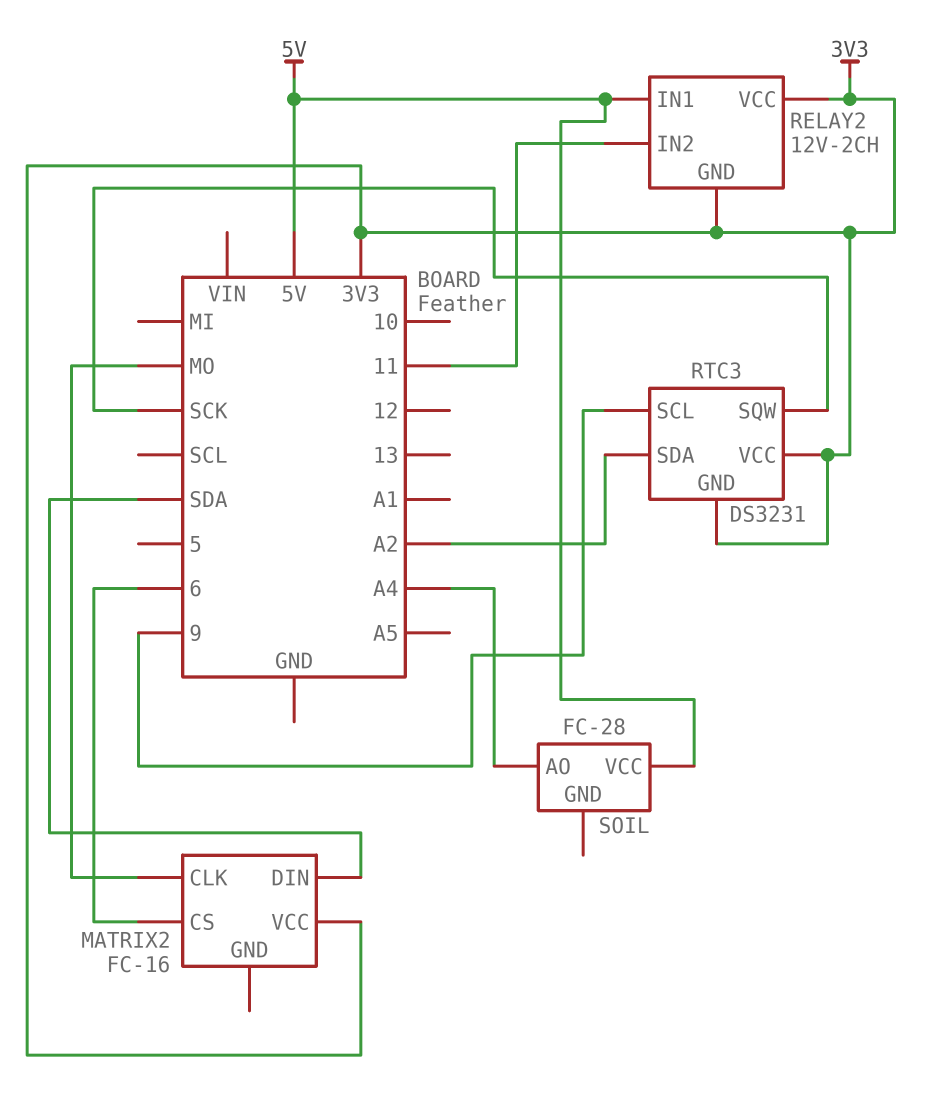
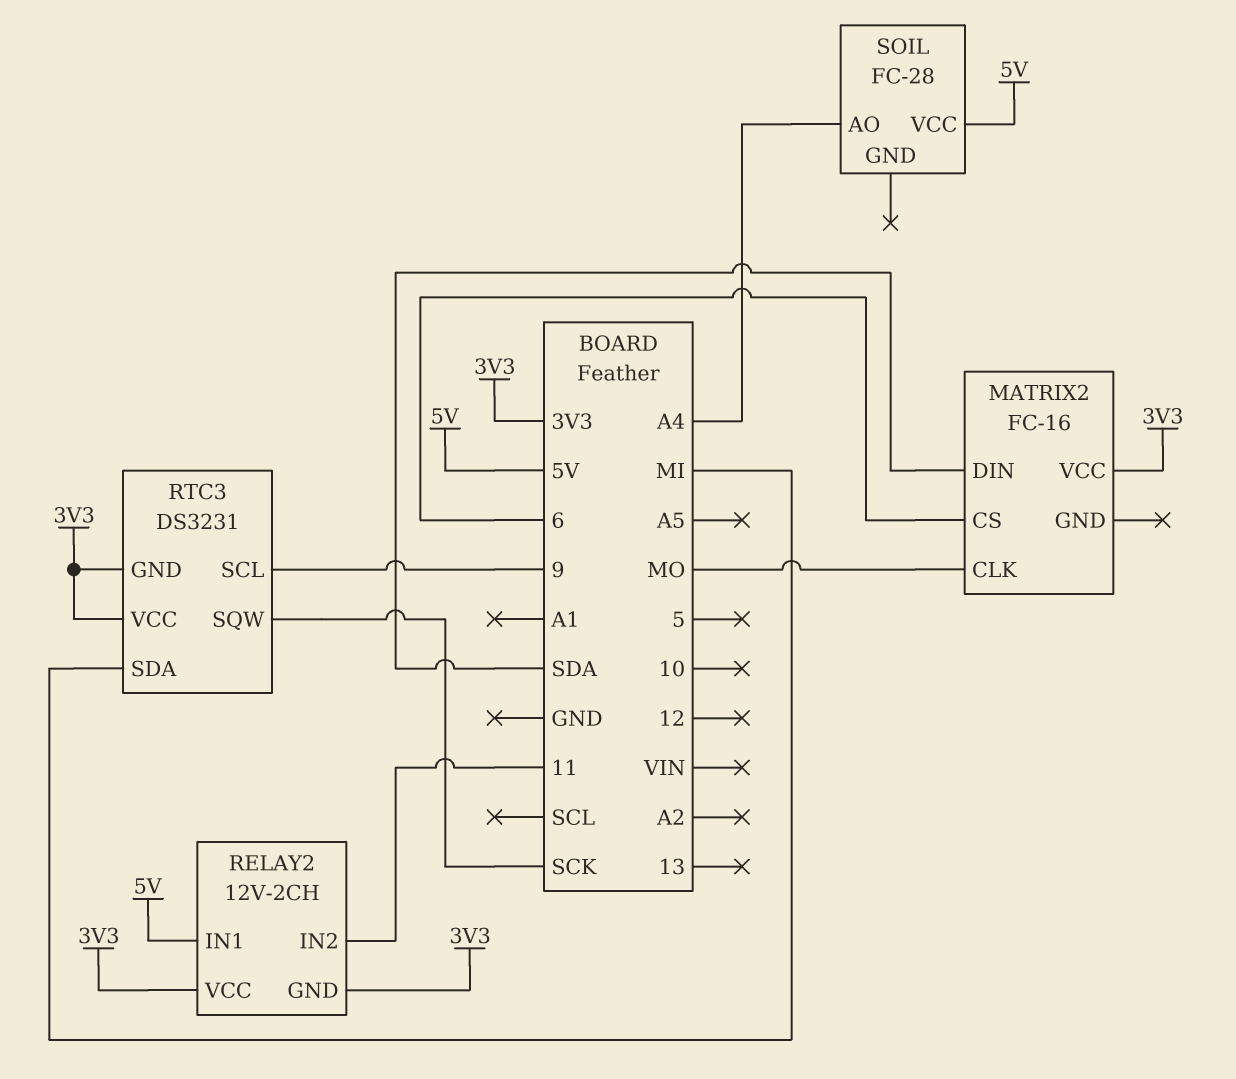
RTC3 pin SDA: A2 -> MI

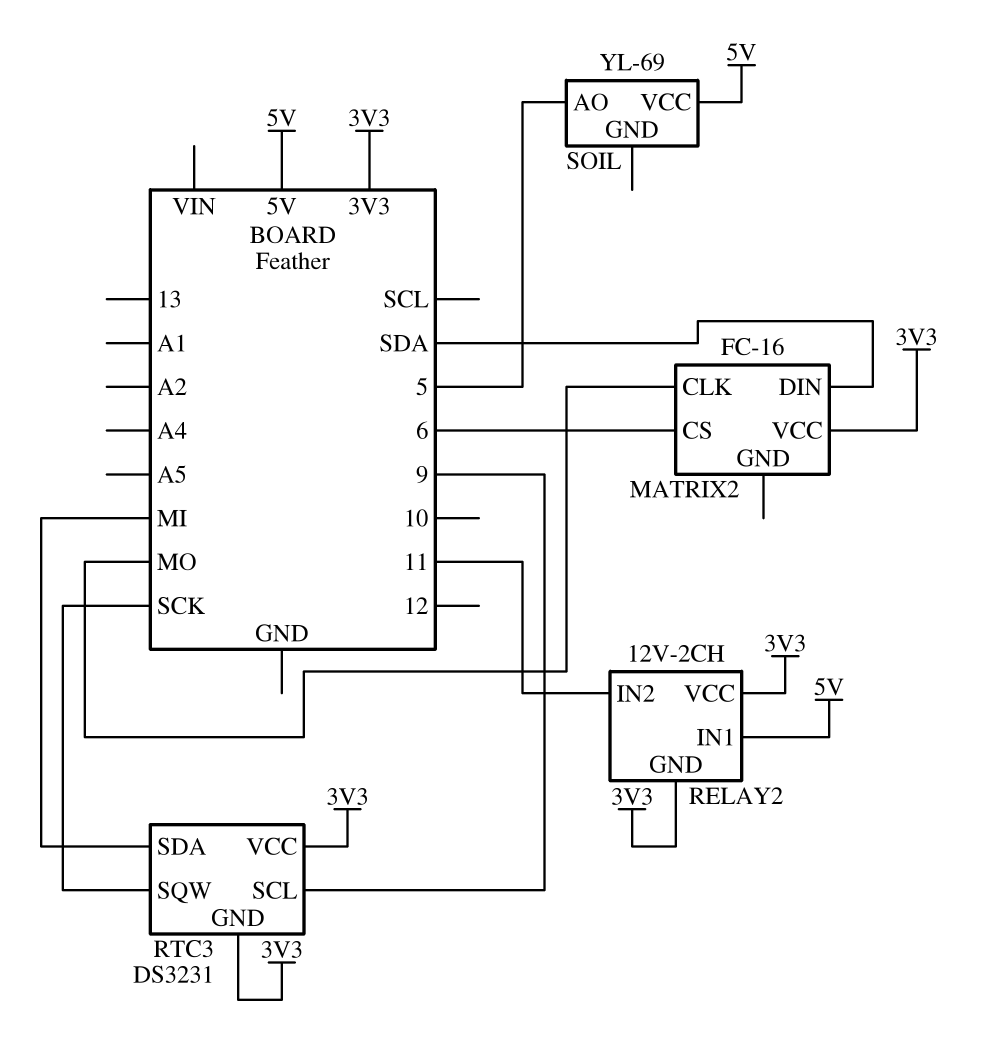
SOIL: FC-28 -> YL-69
SOIL pin AO: A4 -> 5

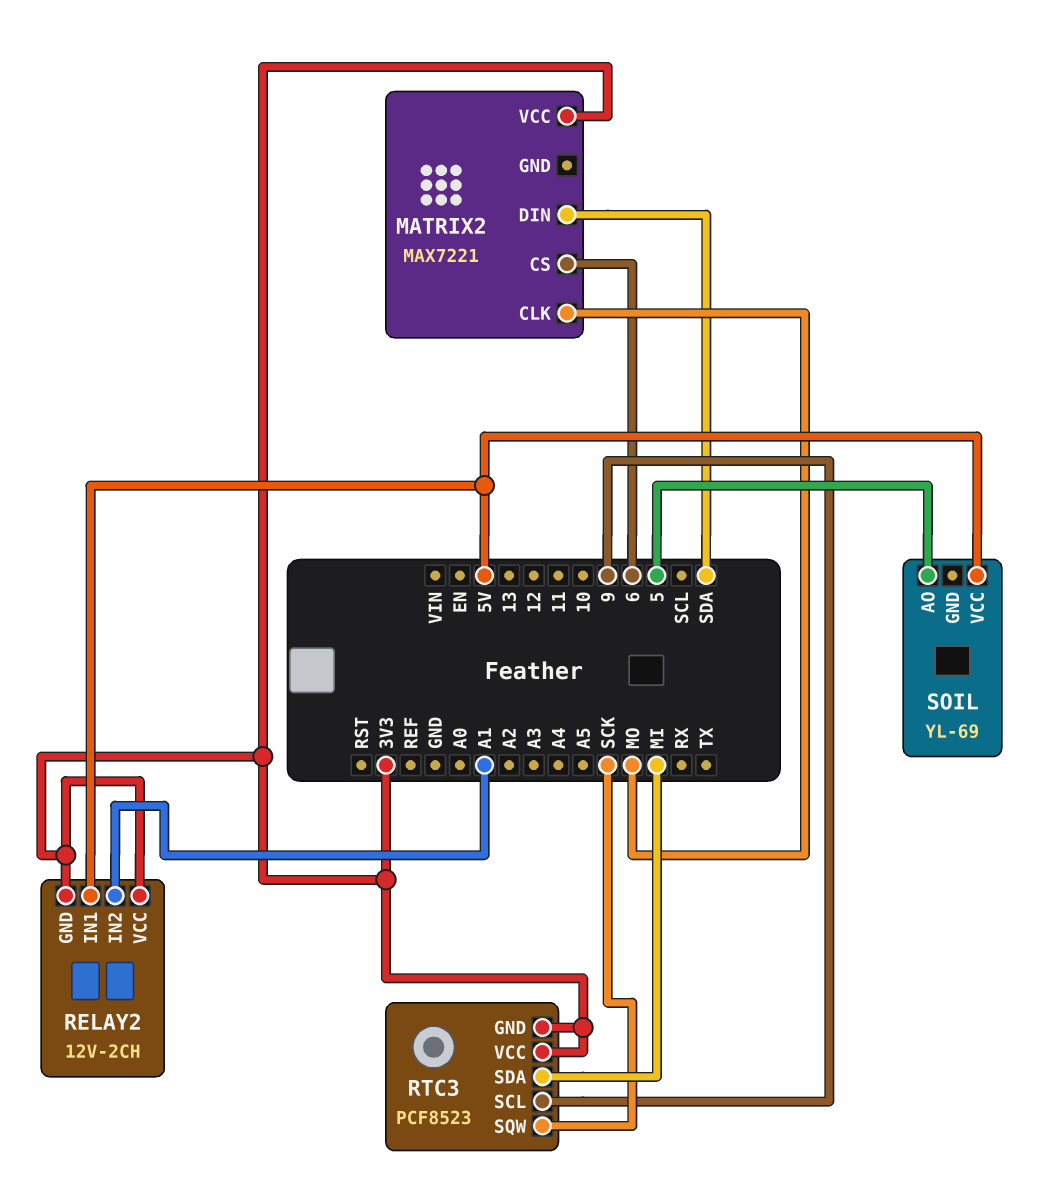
MATRIX2: FC-16 -> MAX7221
RELAY2 pin IN2: 11 -> A1
RTC3: DS3231 -> PCF8523

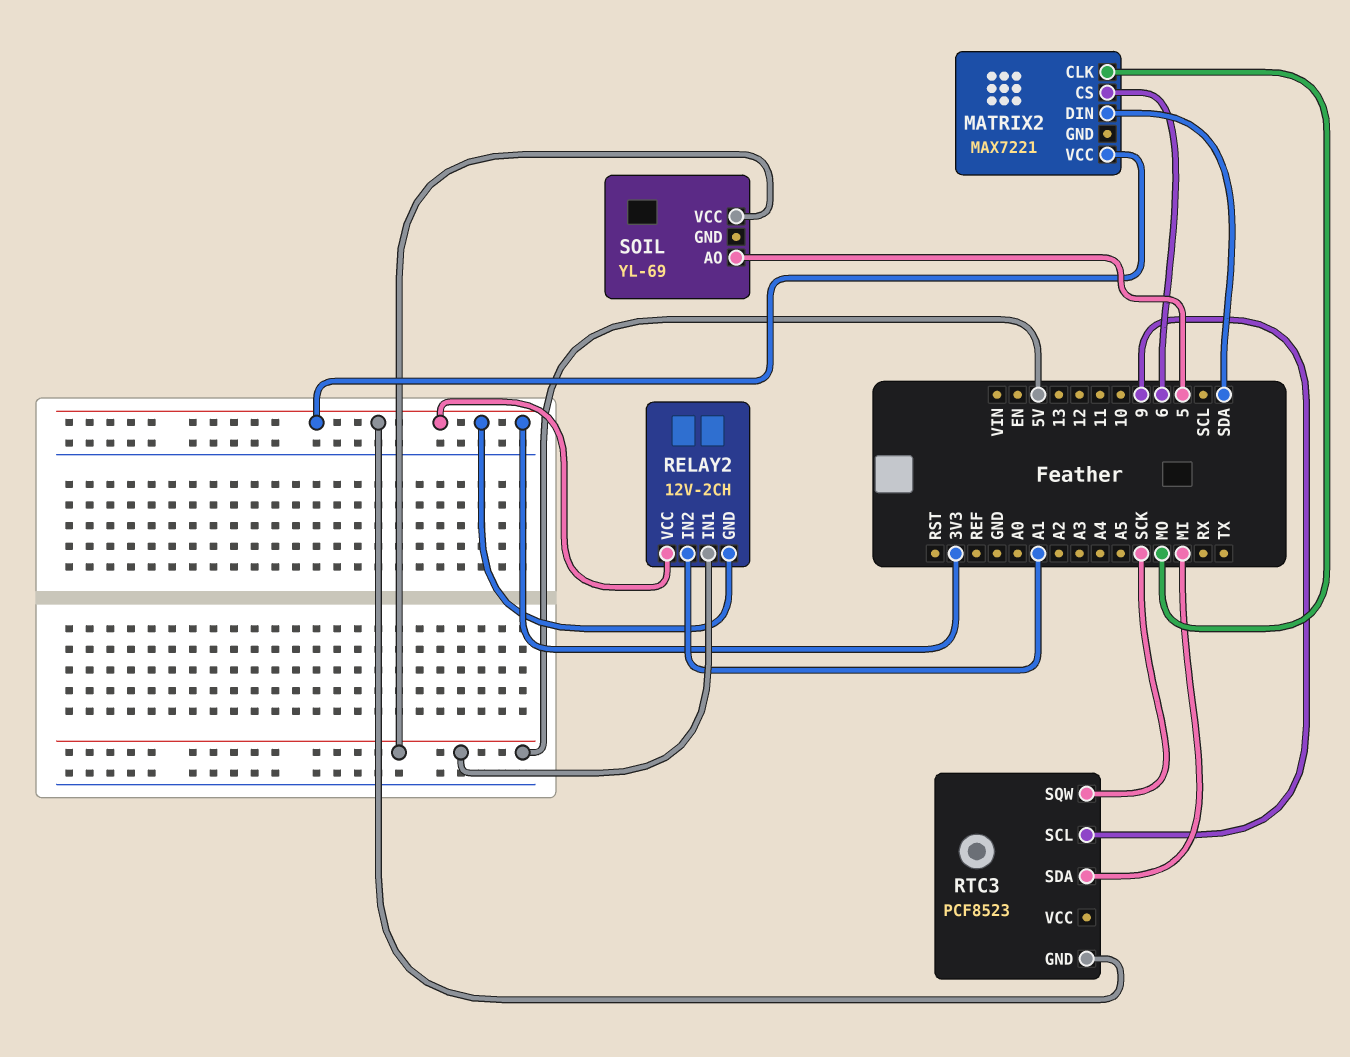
RTC3 pin VCC: 3V3 -> none

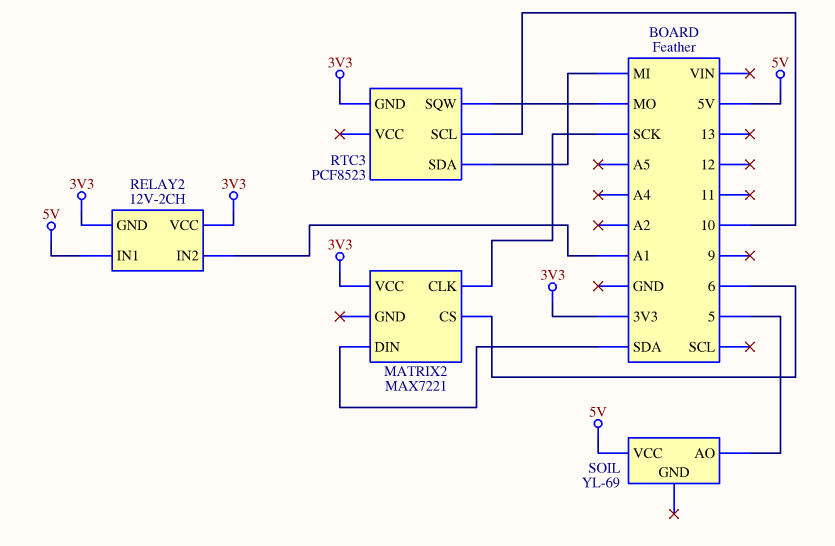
MATRIX2 pin CLK: MO -> SCK
RTC3 pin SCL: 9 -> 10
RTC3 pin SQW: SCK -> MO

